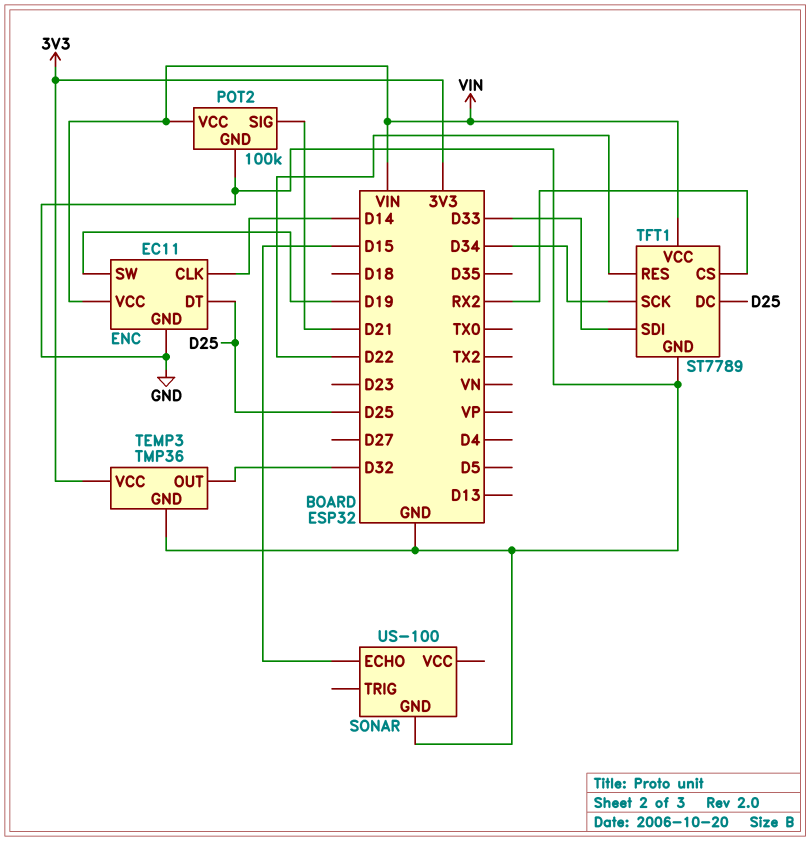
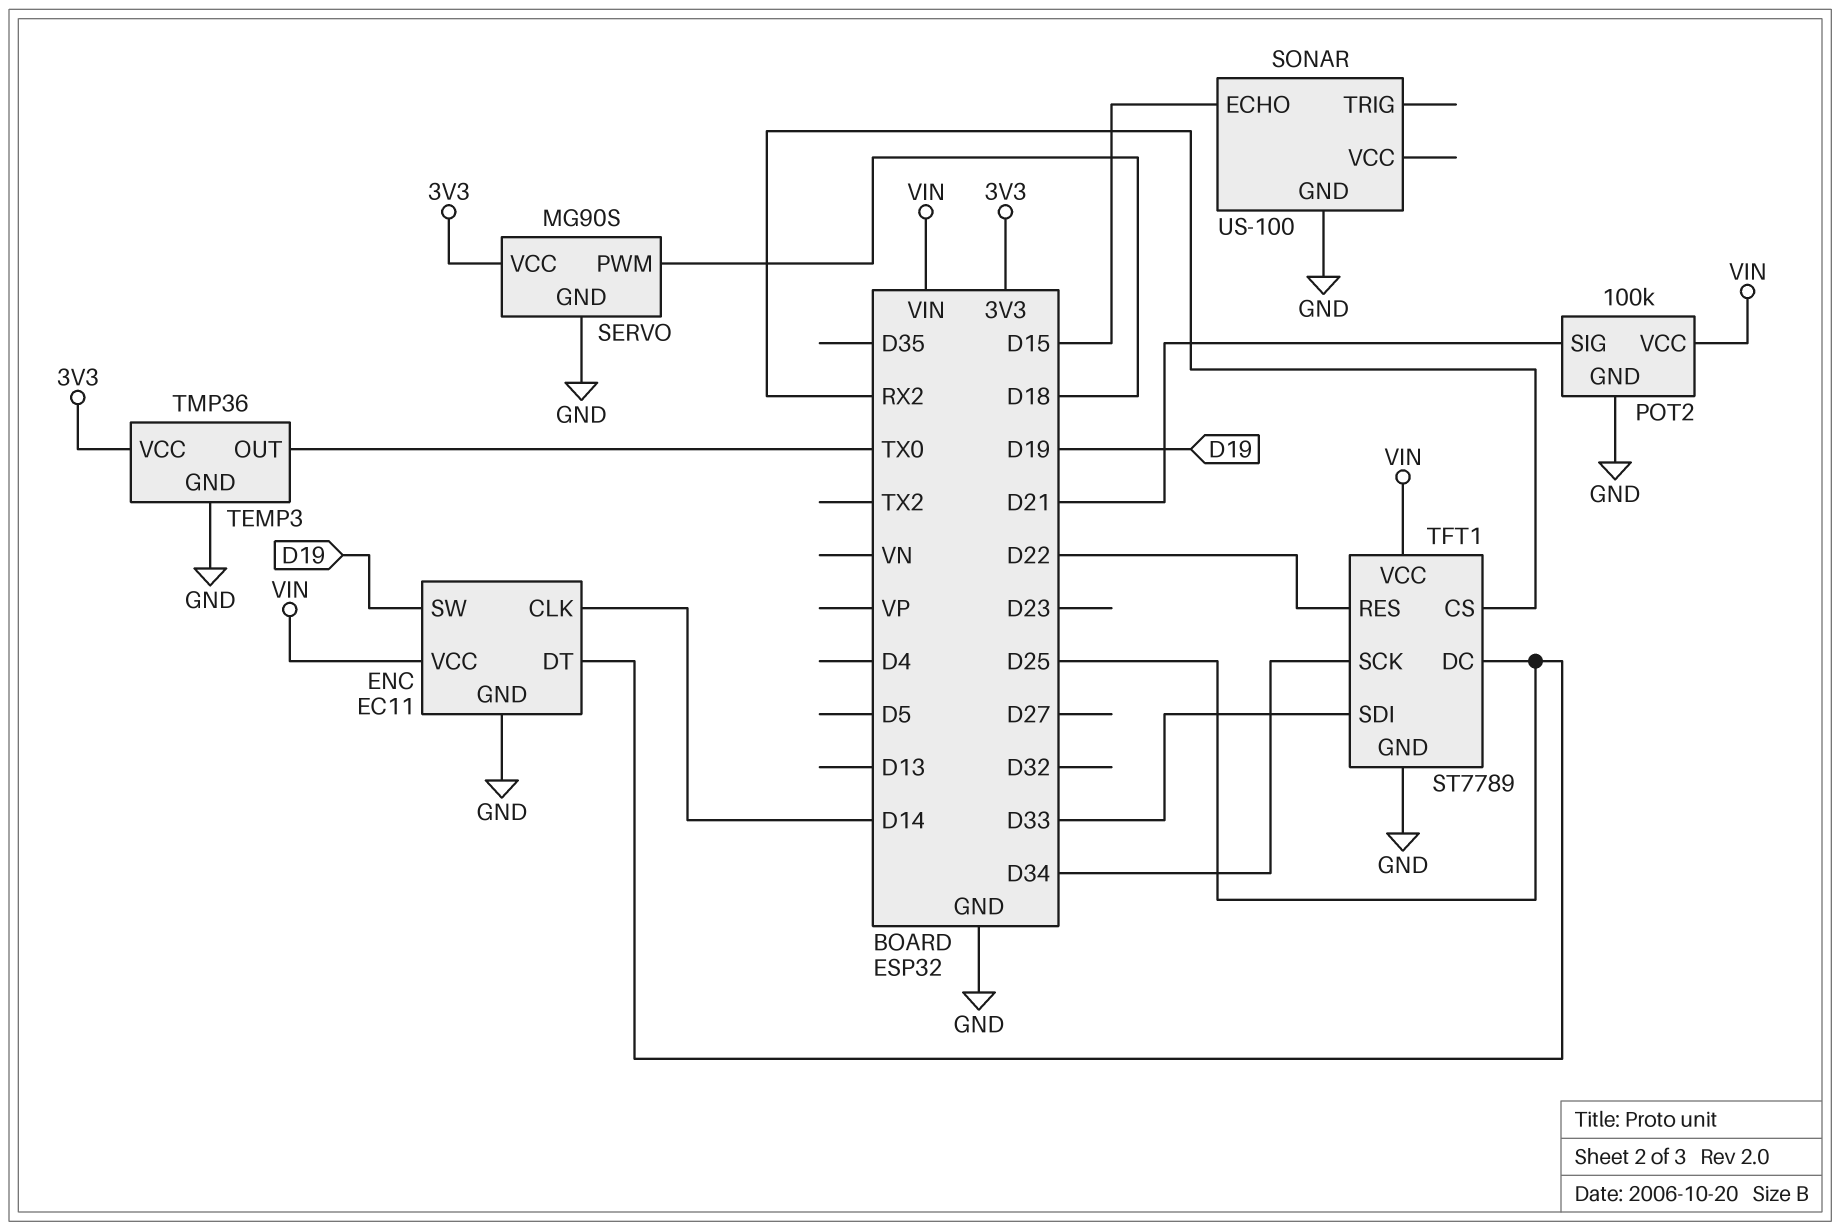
SERVO: none -> MG90S
SERVO pin GND: none -> GND
SERVO pin PWM: none -> D18
SERVO pin VCC: none -> 3V3
TEMP3 pin OUT: D32 -> TX0

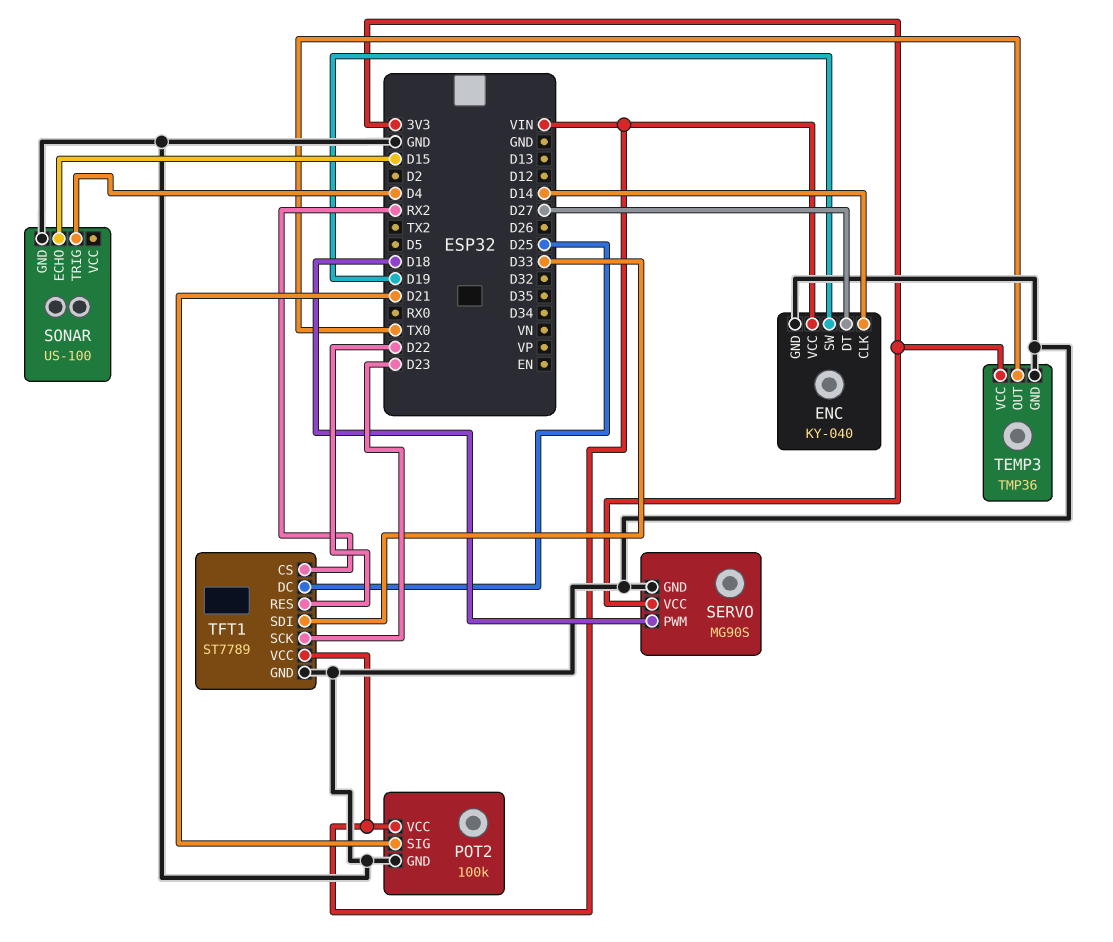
ENC: EC11 -> KY-040
ENC pin DT: D25 -> D27
SONAR pin TRIG: none -> D4
TFT1 pin SCK: D34 -> D23

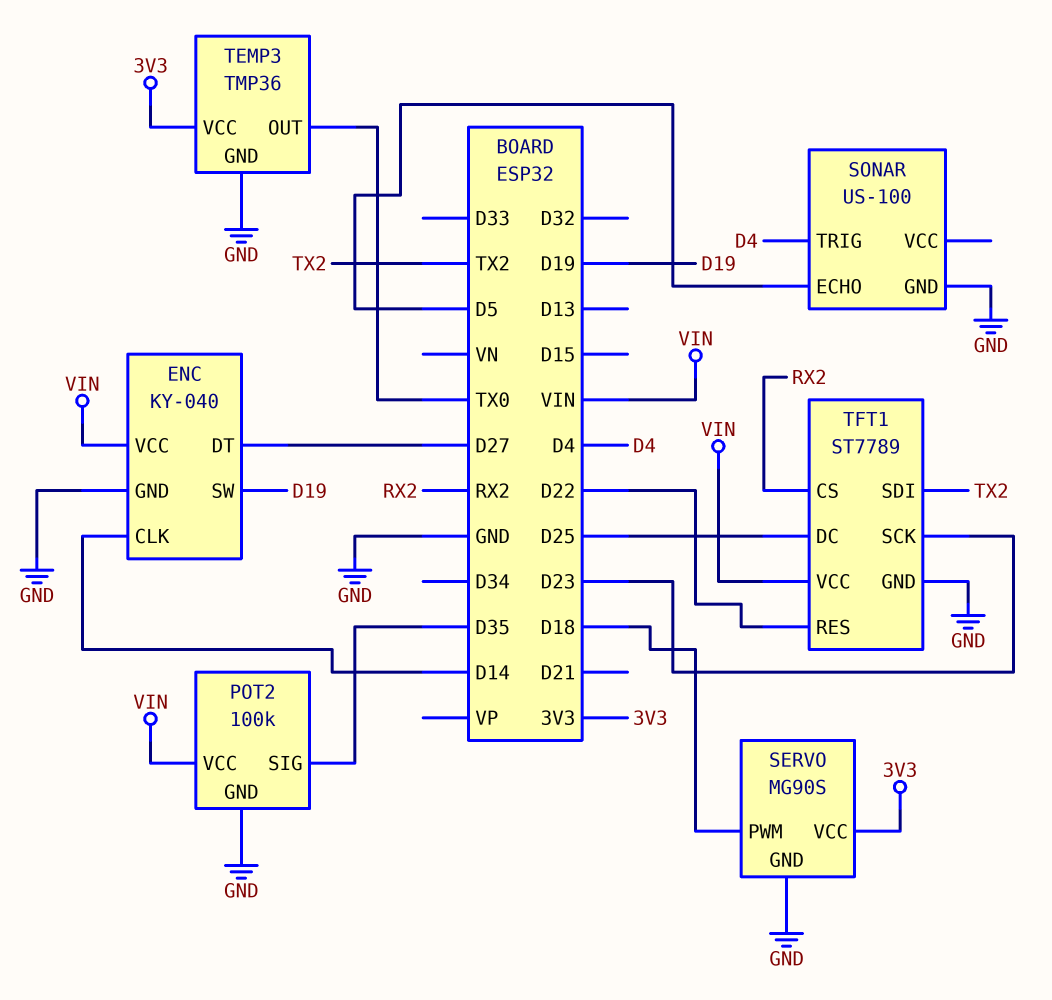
POT2 pin SIG: D21 -> D35
SONAR pin ECHO: D15 -> D5
TFT1 pin SDI: D33 -> TX2

